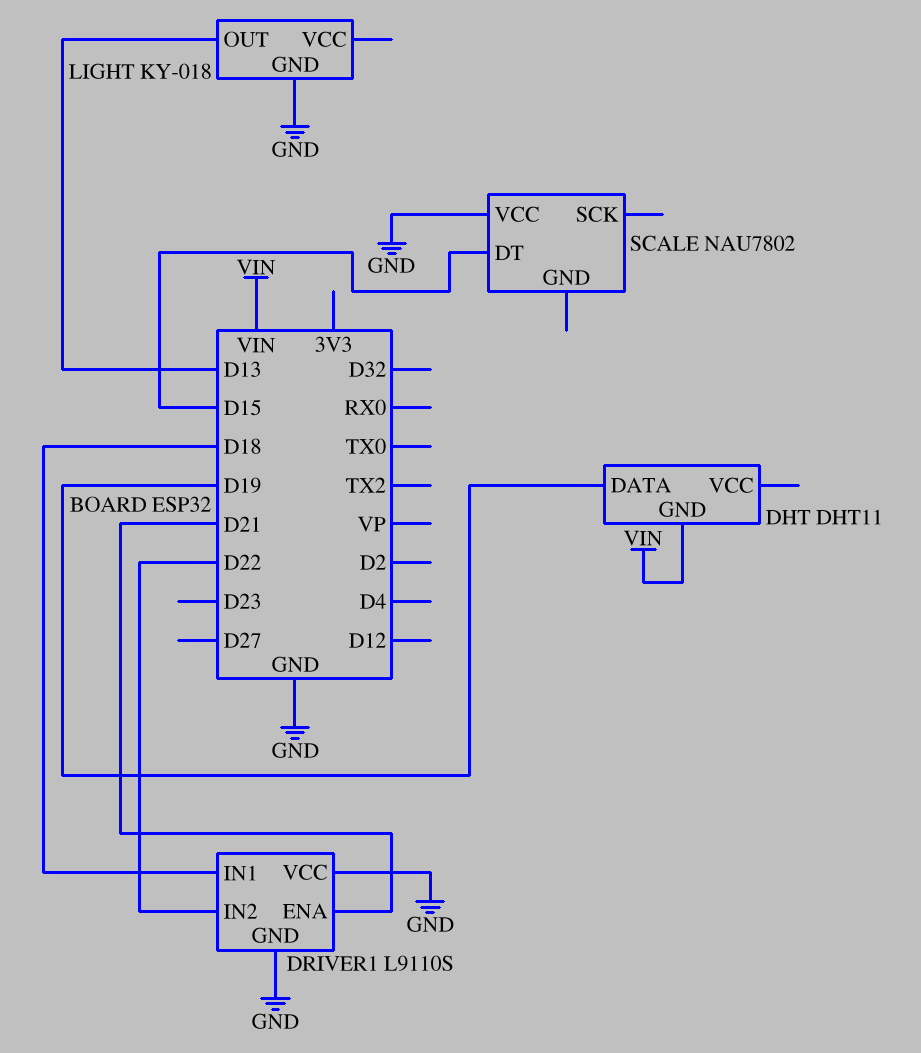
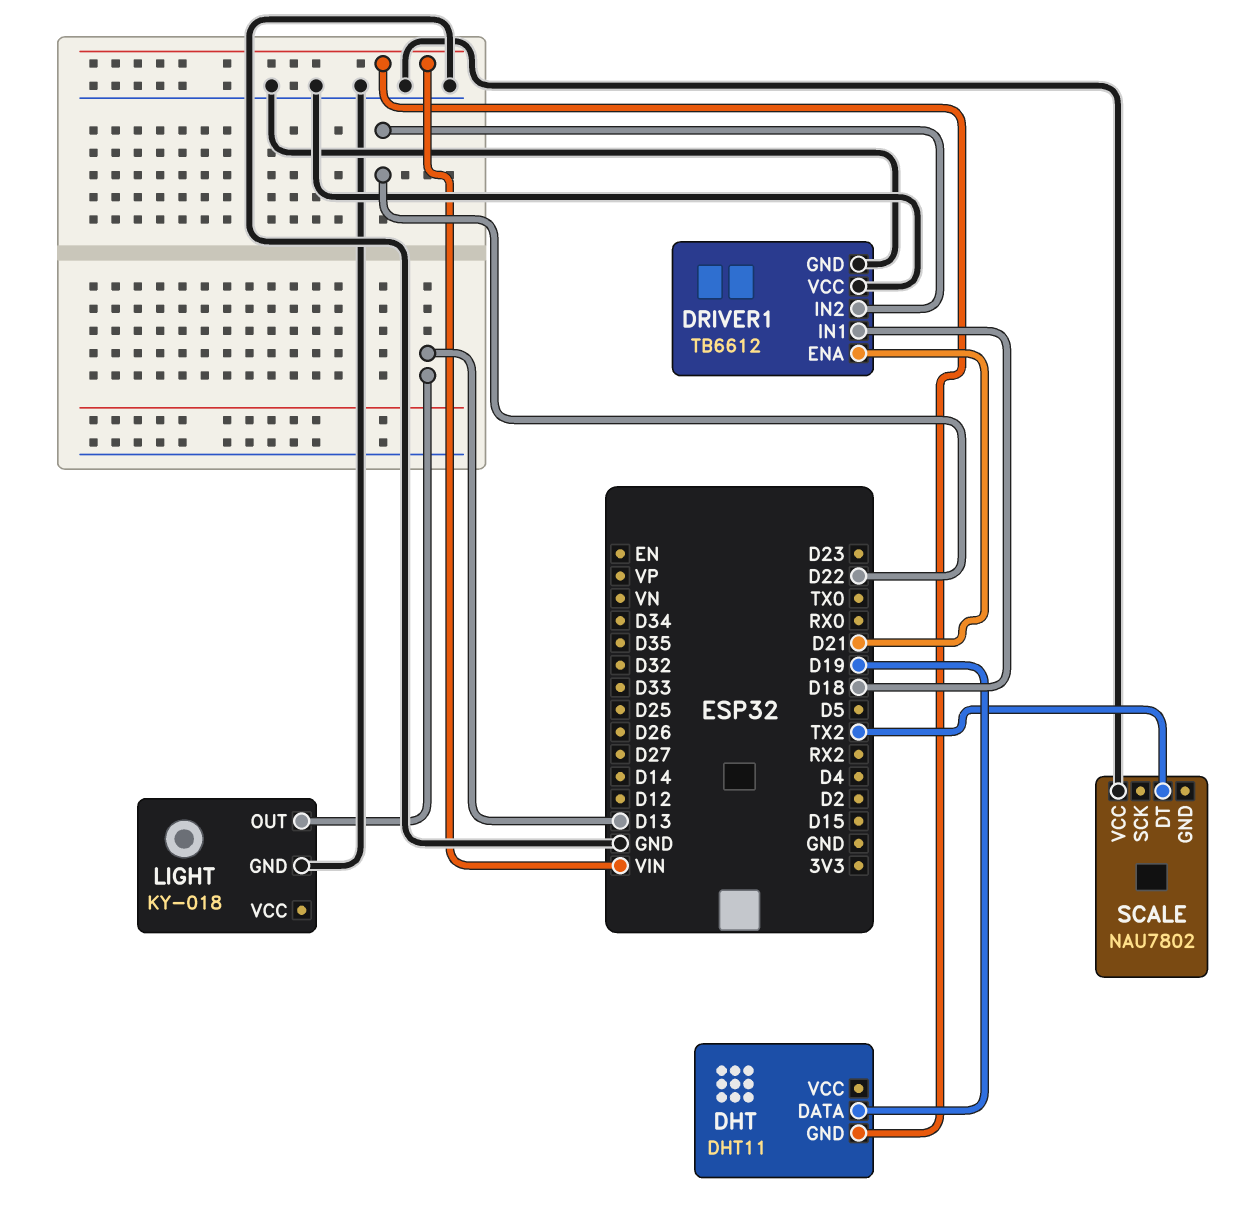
DRIVER1: L9110S -> TB6612
SCALE pin DT: D15 -> TX2

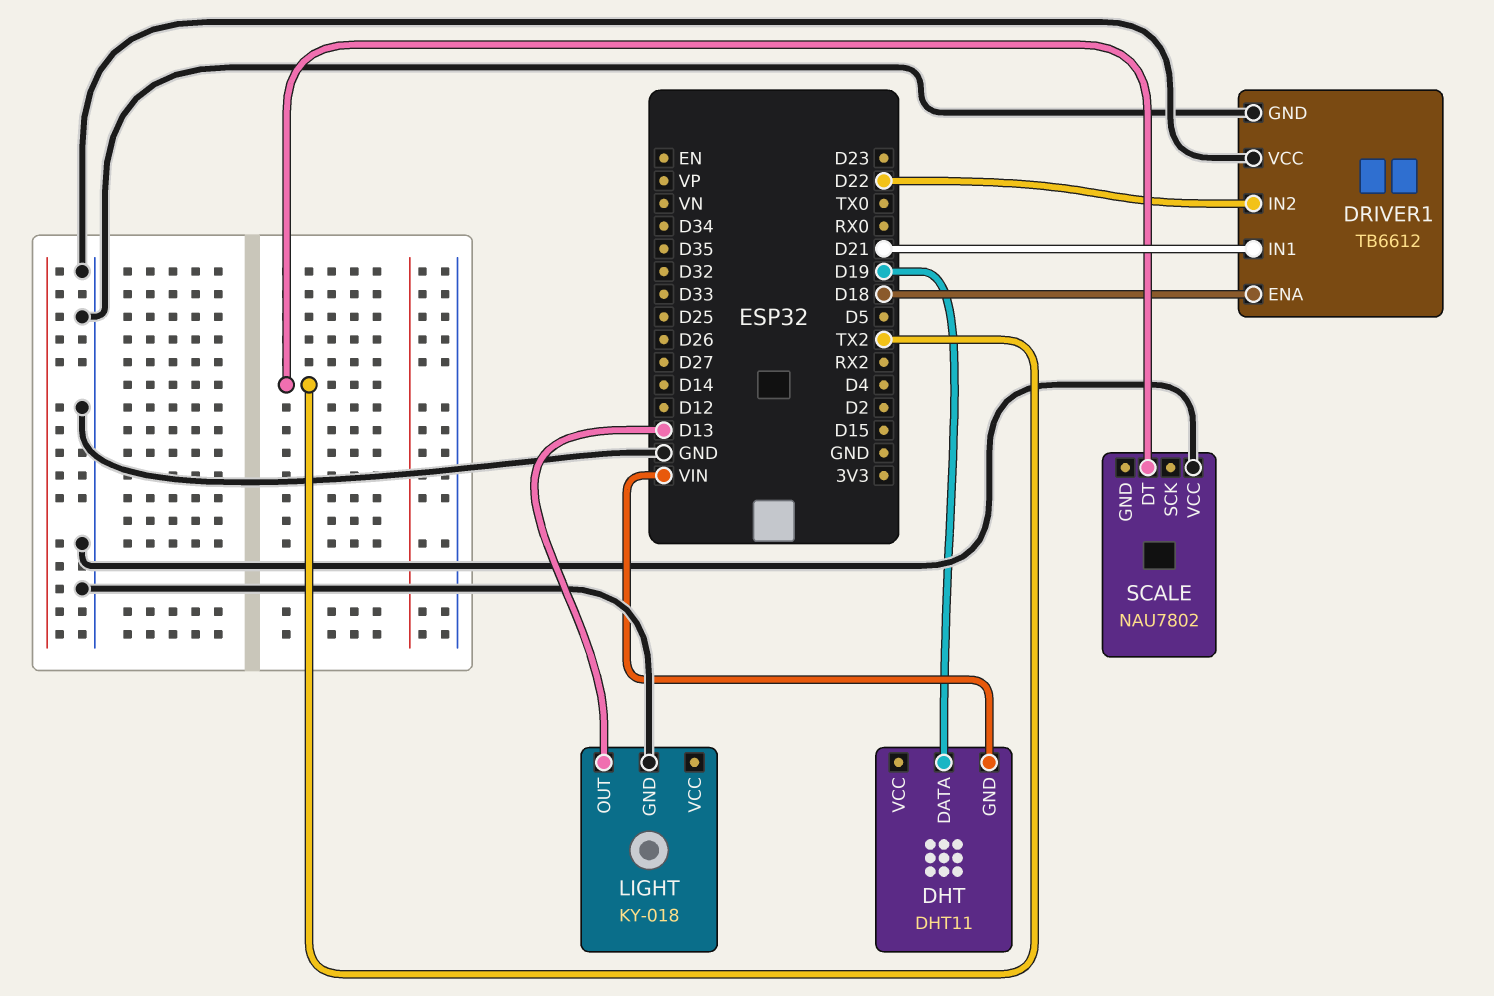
DRIVER1 pin ENA: D21 -> D18
DRIVER1 pin IN1: D18 -> D21

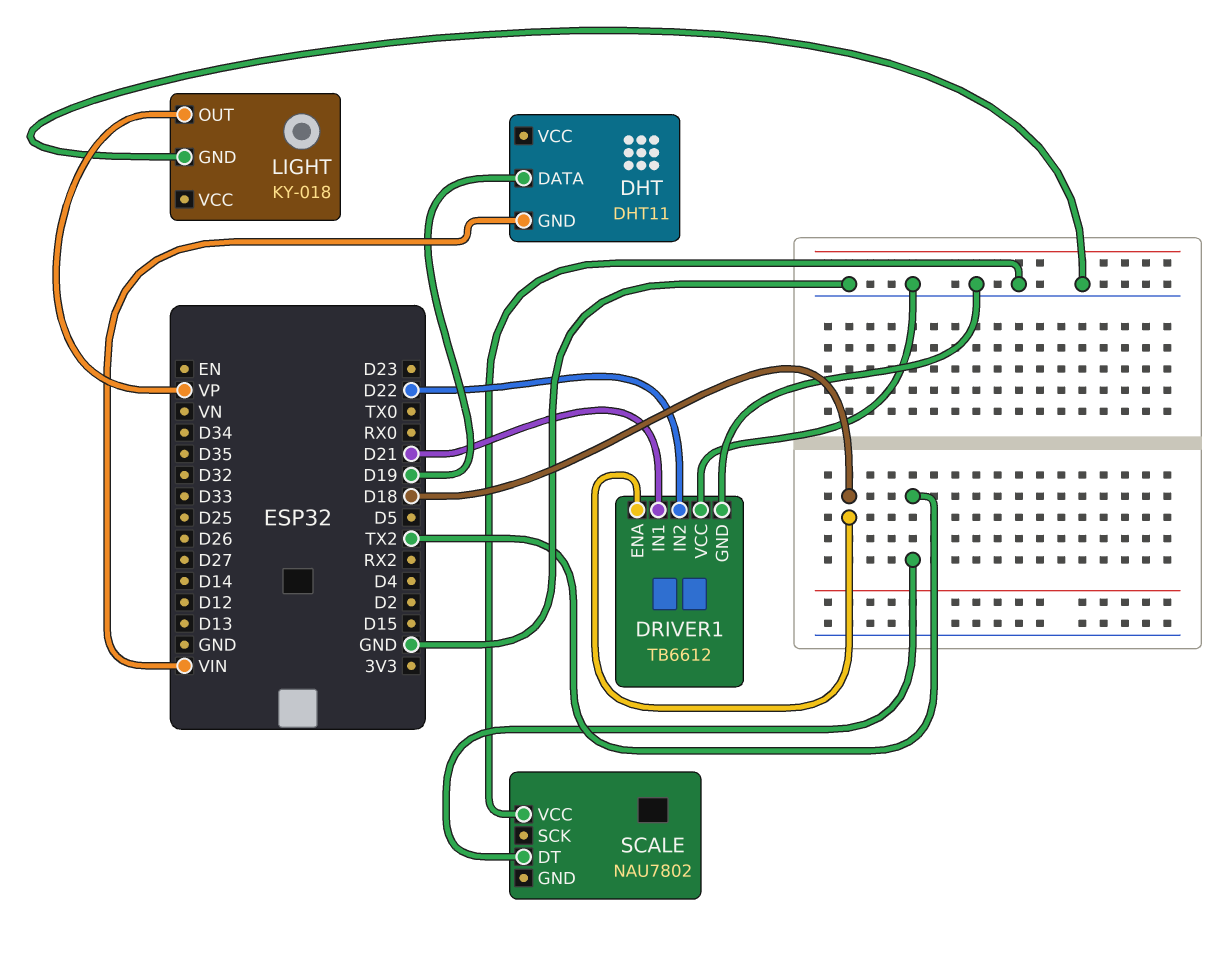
LIGHT pin OUT: D13 -> VP

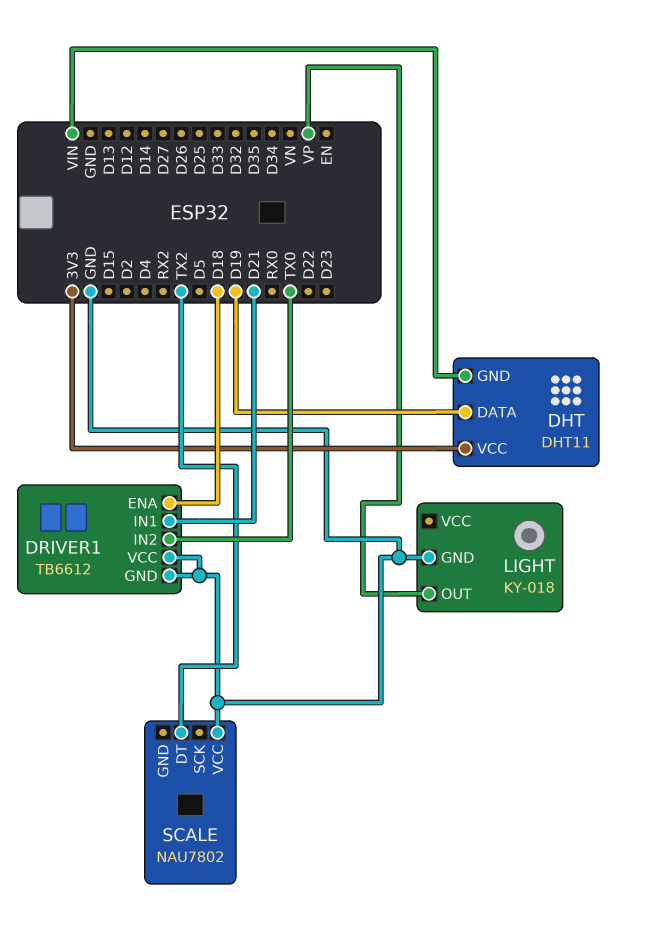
DHT pin VCC: none -> 3V3
DRIVER1 pin IN2: D22 -> TX0

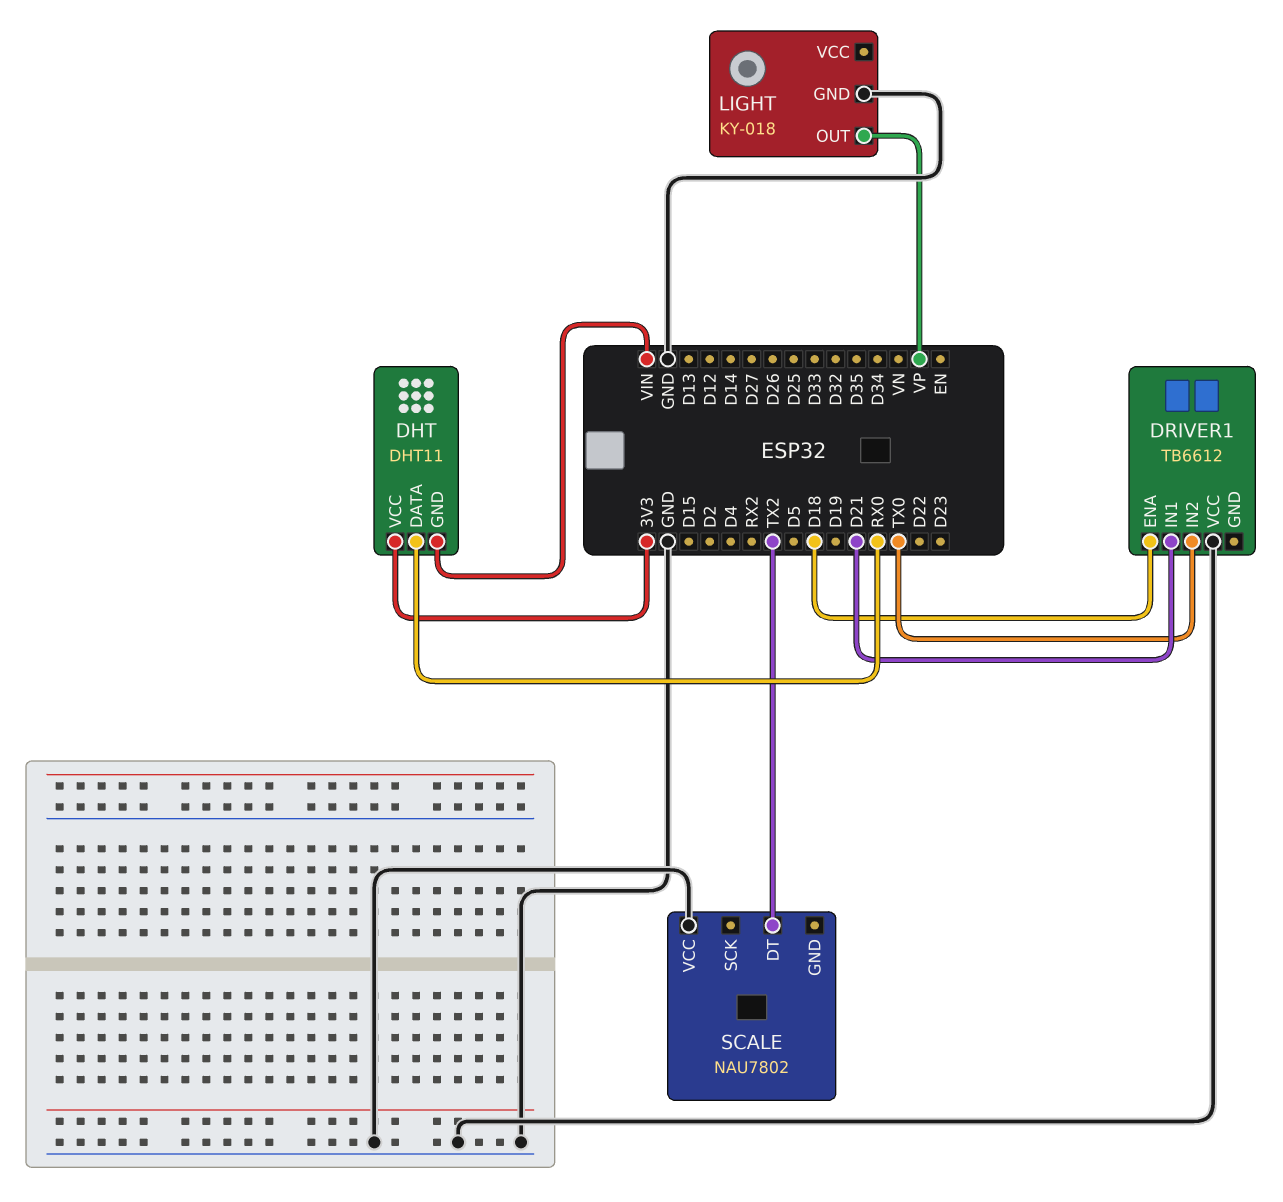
DHT pin DATA: D19 -> RX0
DRIVER1 pin GND: GND -> none

